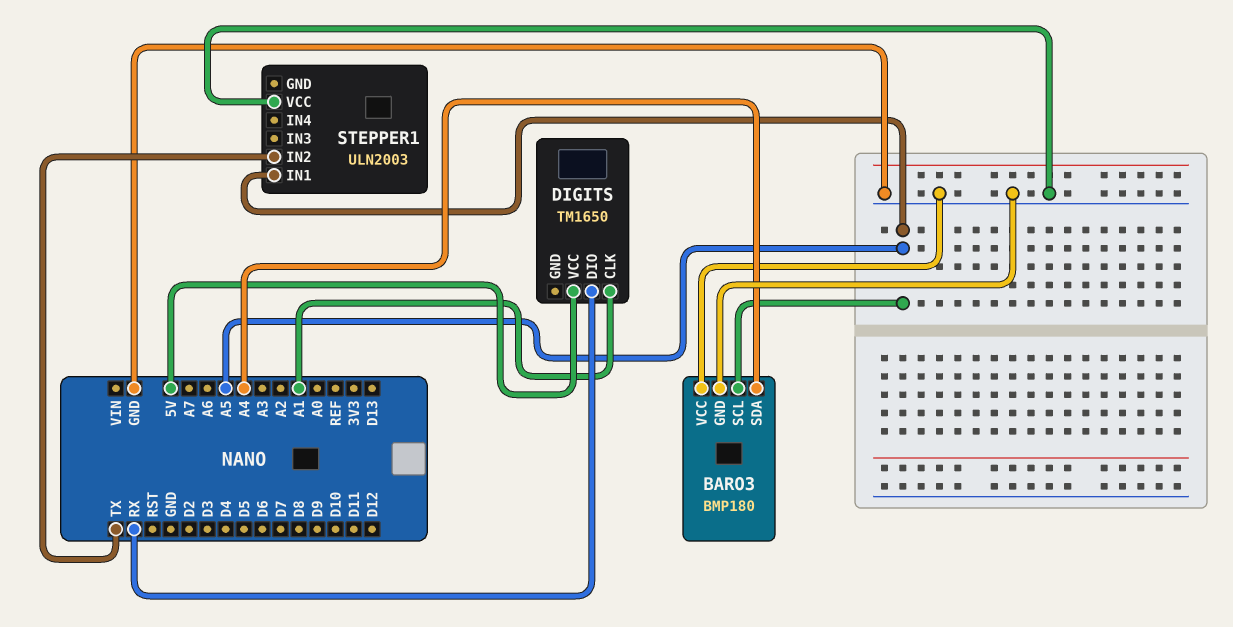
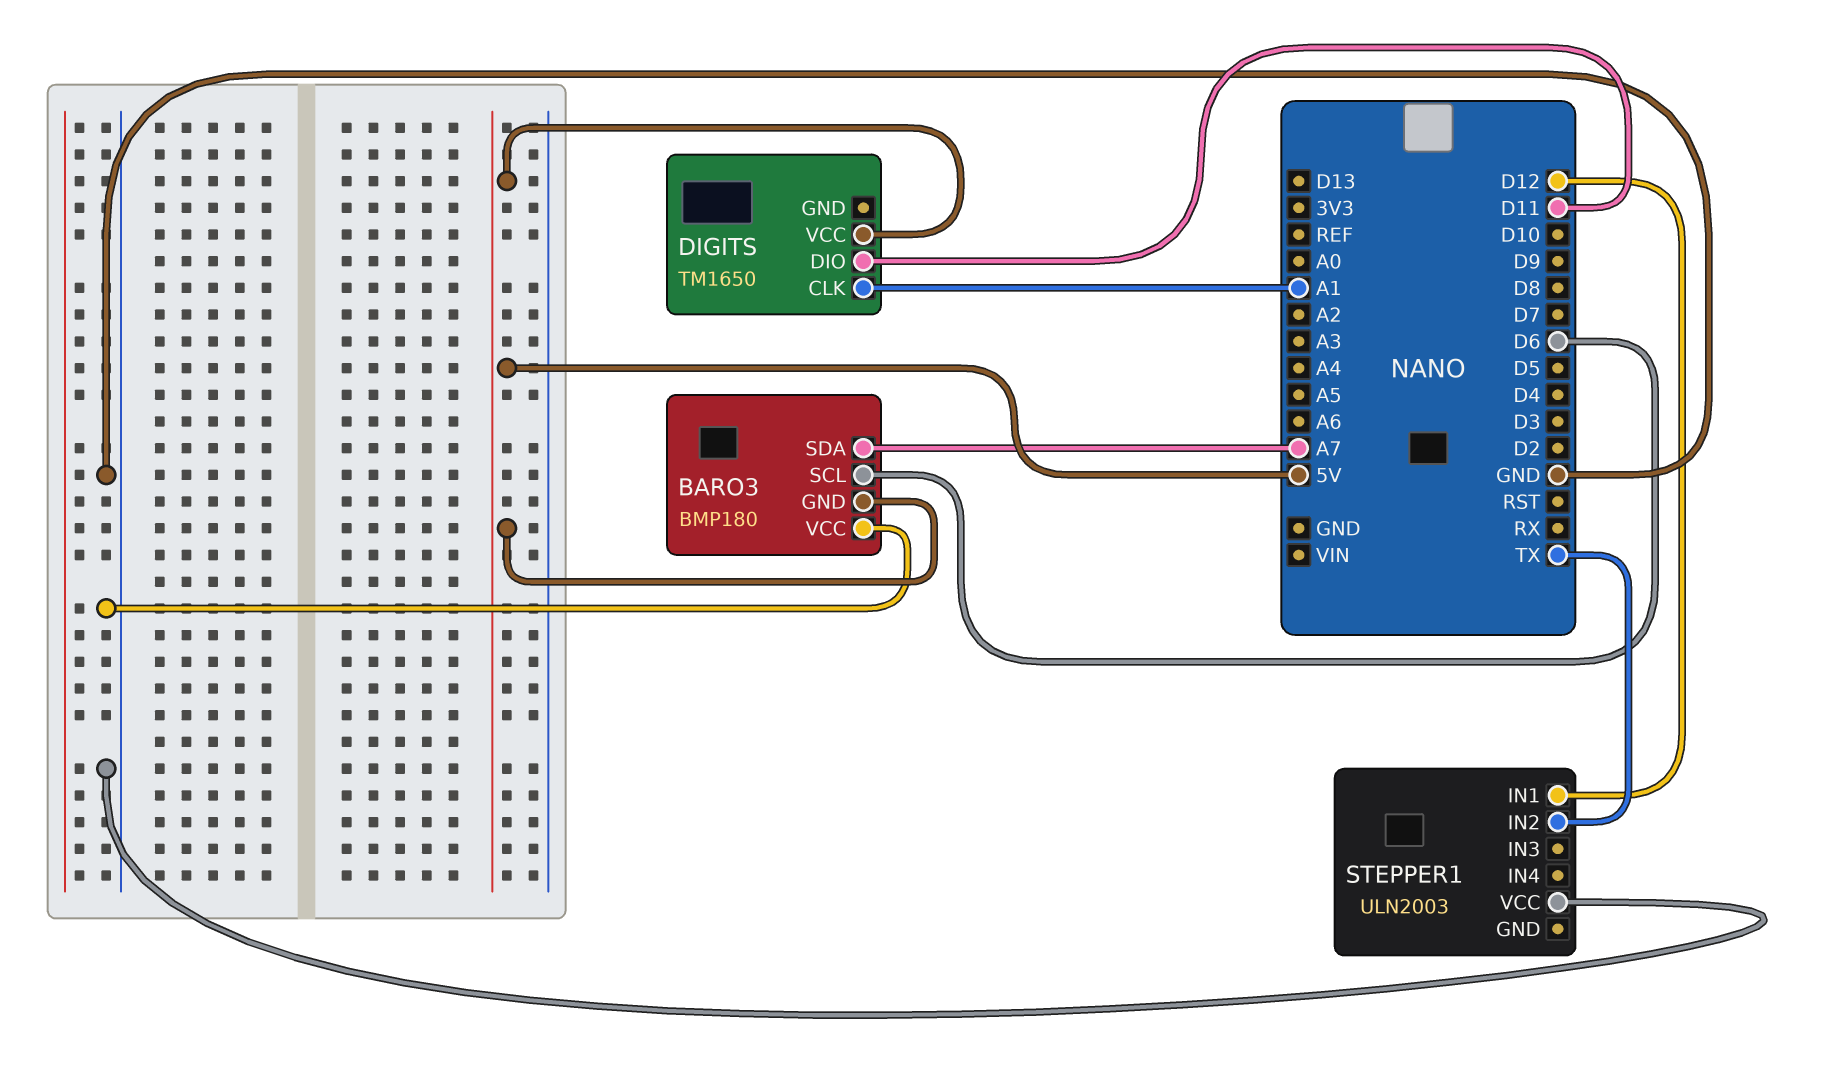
BARO3 pin GND: GND -> 5V
BARO3 pin SCL: A5 -> D6
BARO3 pin SDA: A4 -> A7
DIGITS pin DIO: RX -> D11
STEPPER1 pin IN1: A5 -> D12

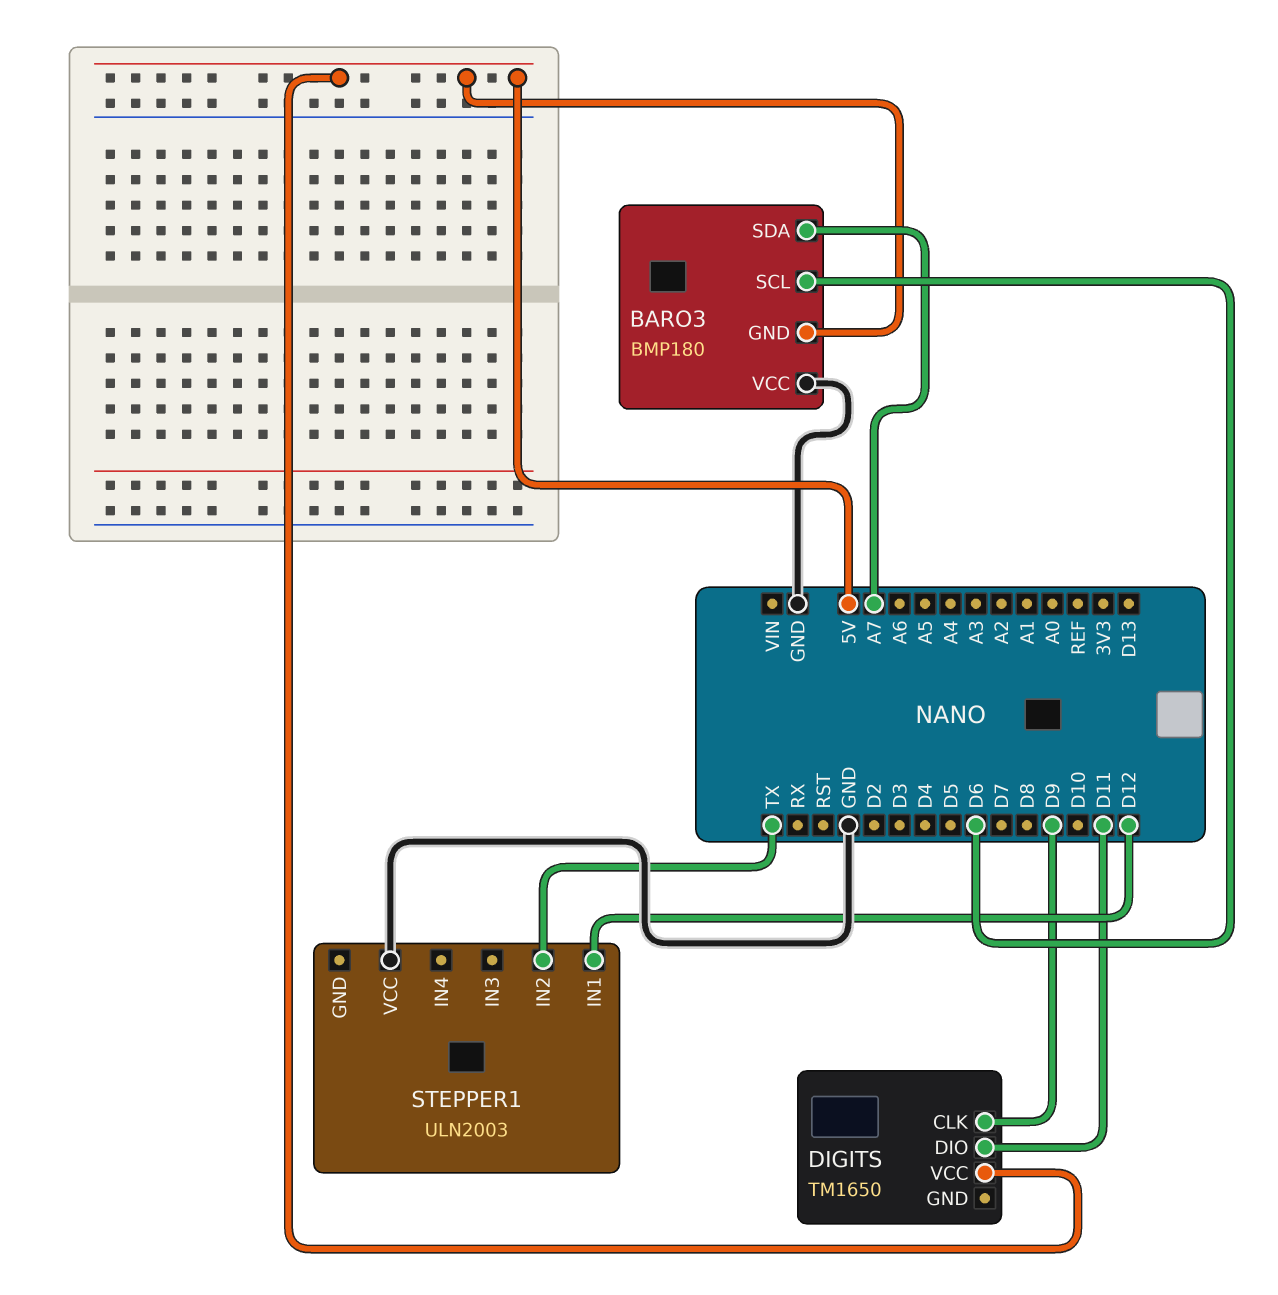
DIGITS pin CLK: A1 -> D9

